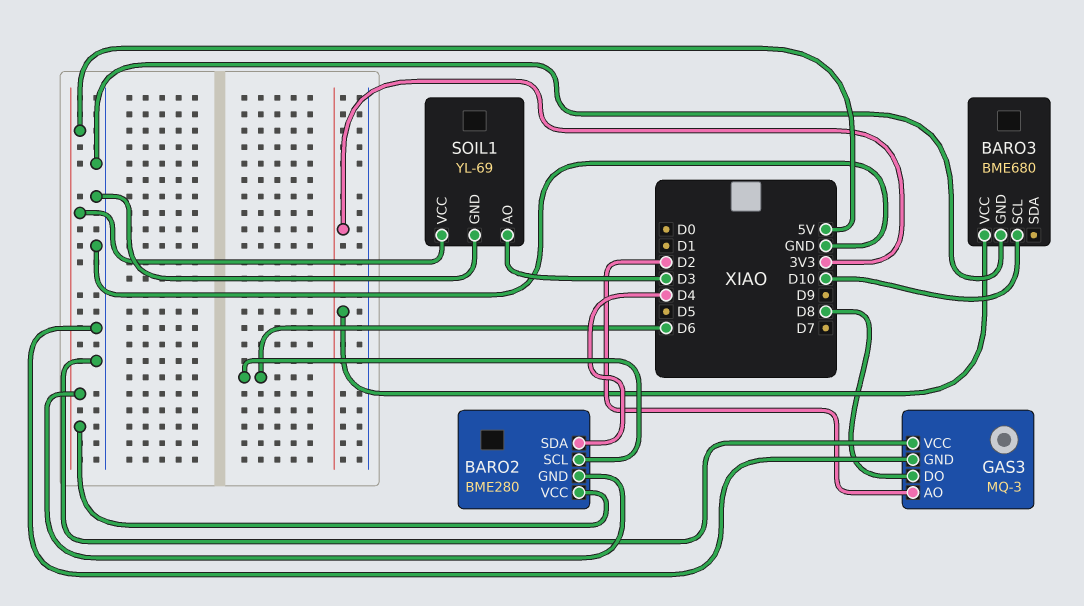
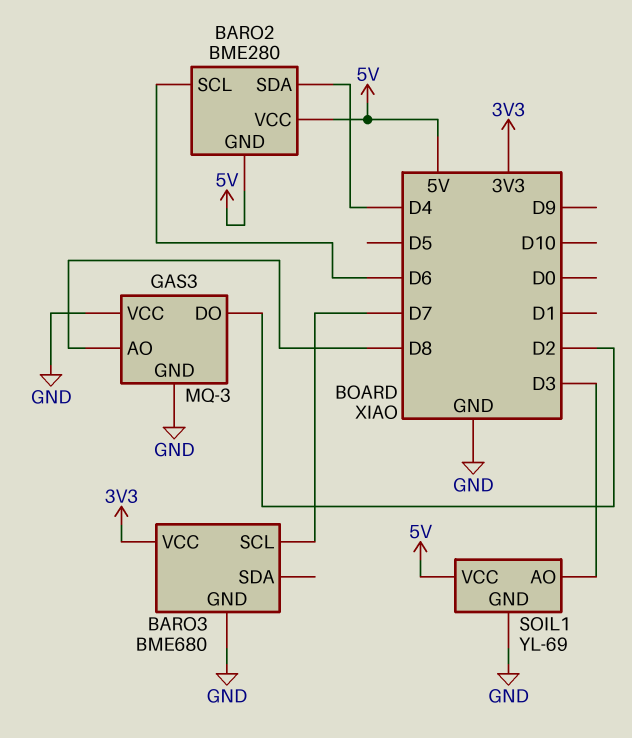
BARO3 pin SCL: D10 -> D7
GAS3 pin AO: D2 -> D8
GAS3 pin DO: D8 -> D2

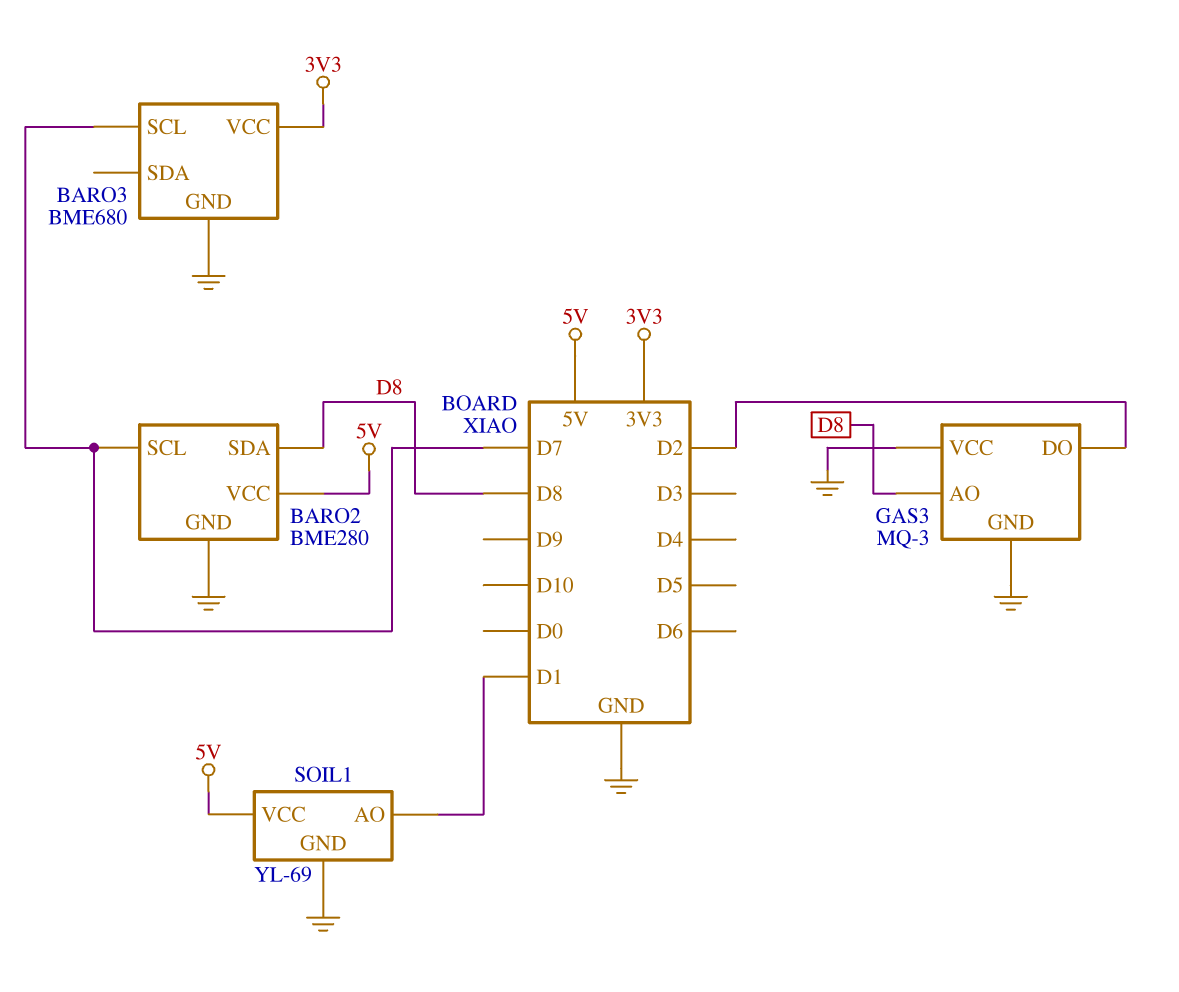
BARO2 pin GND: 5V -> GND
BARO2 pin SCL: D6 -> D7
BARO2 pin SDA: D4 -> D8
SOIL1 pin AO: D3 -> D1

